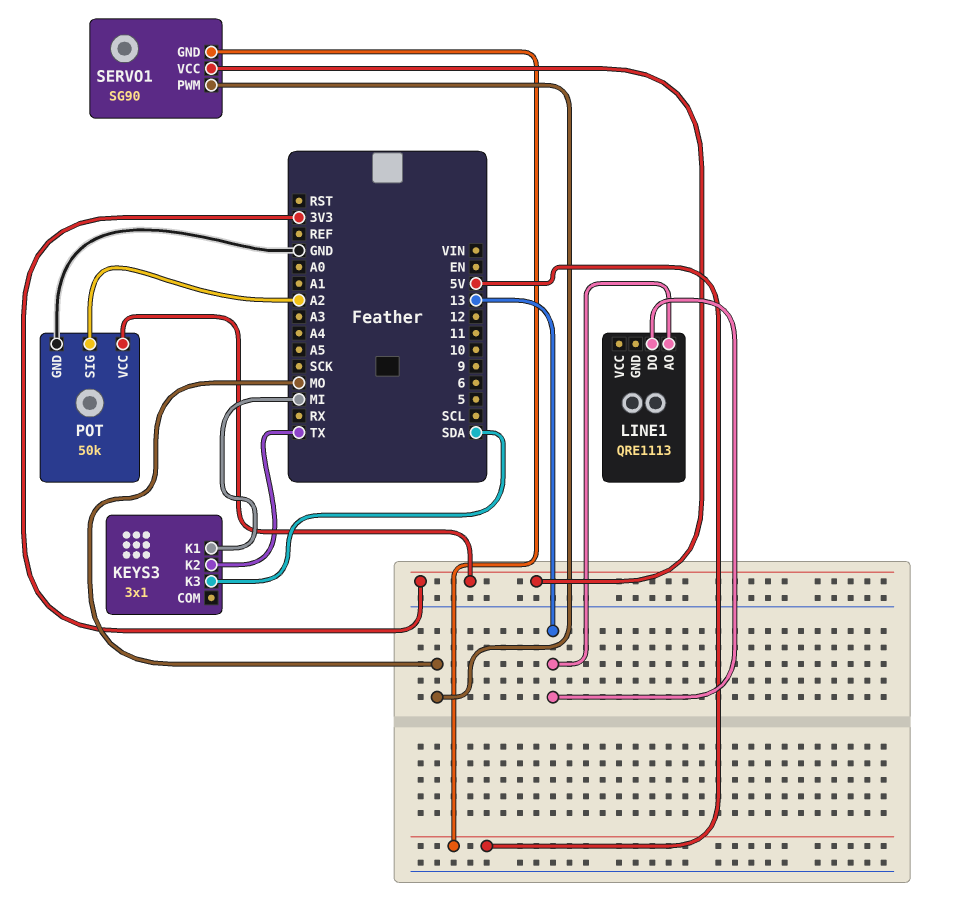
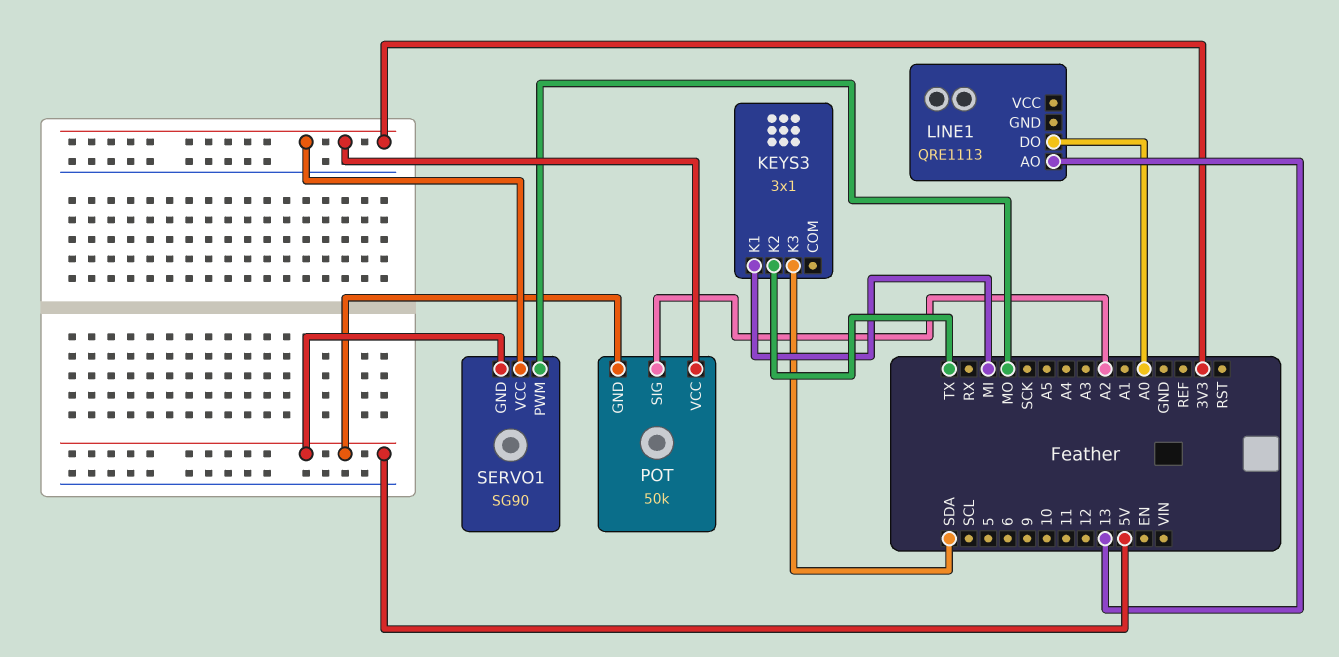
LINE1 pin DO: 13 -> A0
POT pin GND: GND -> 5V

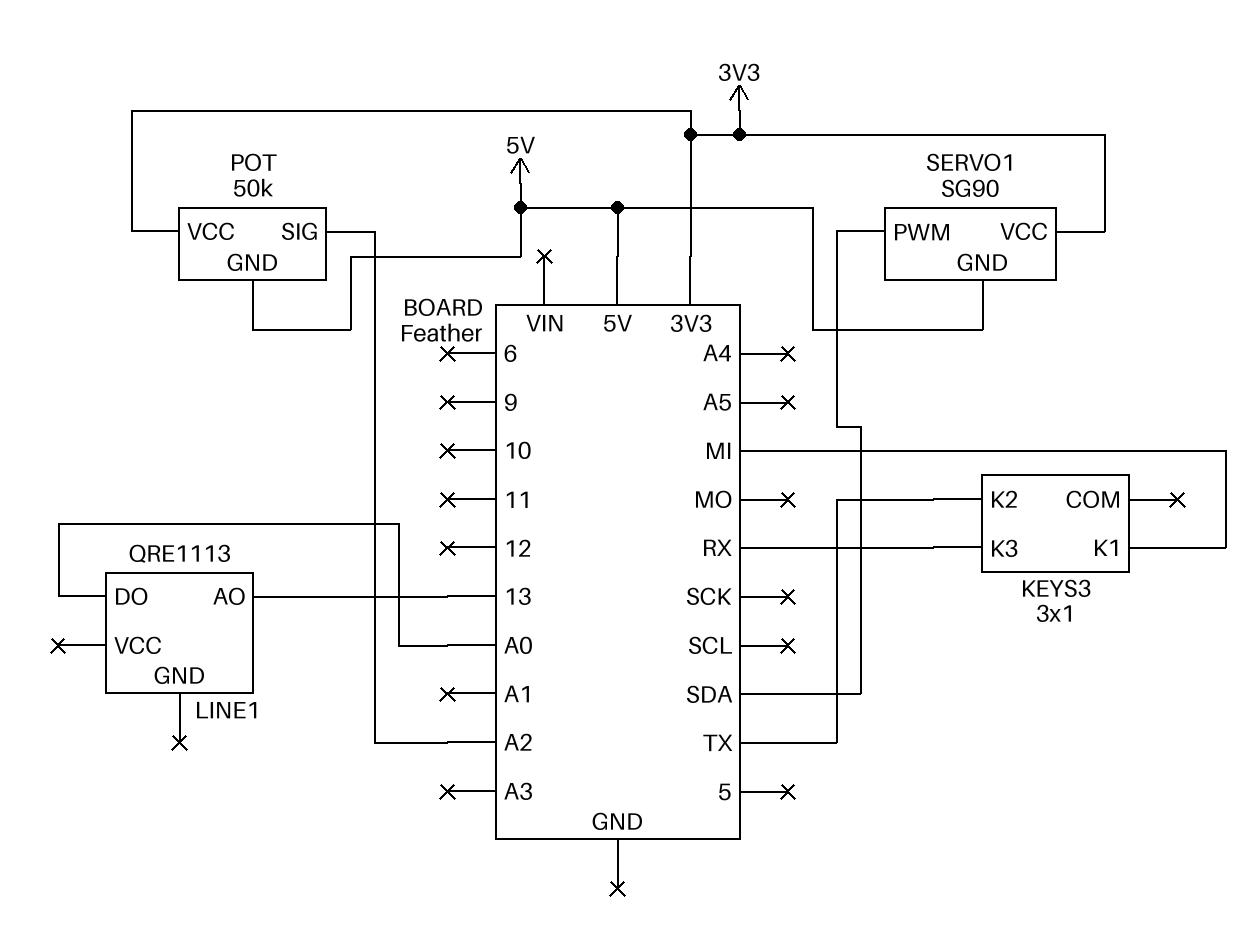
KEYS3 pin K3: SDA -> RX
SERVO1 pin PWM: MO -> SDA

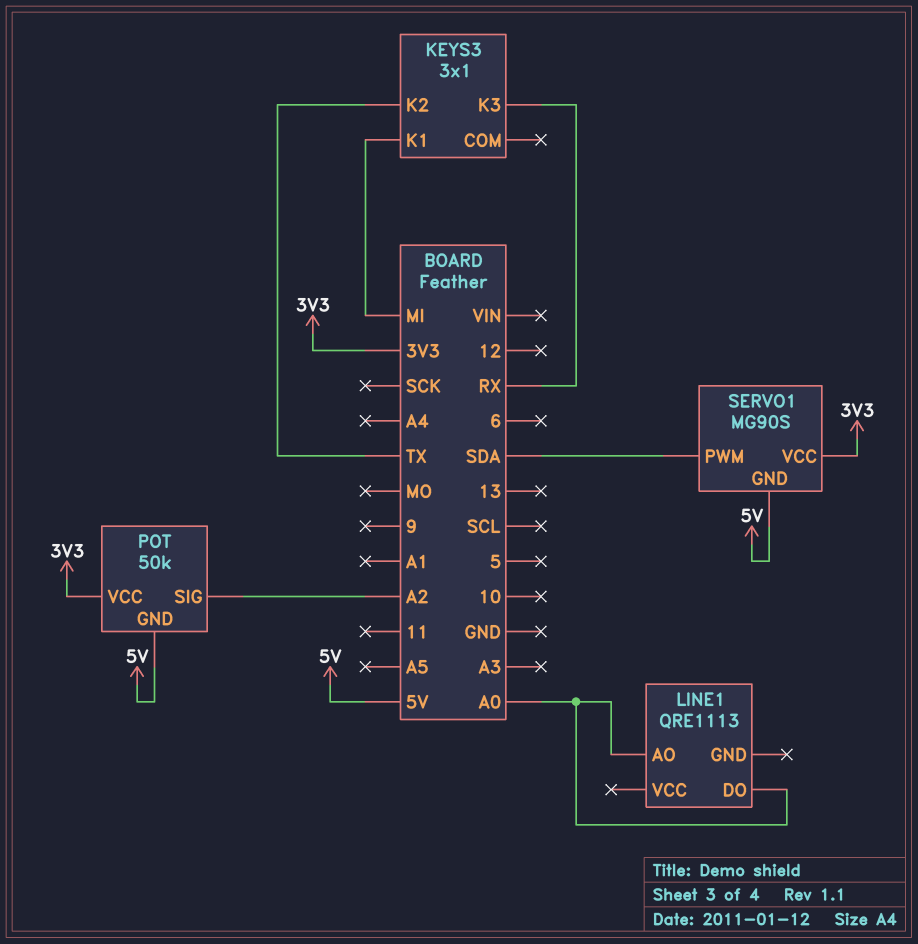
LINE1 pin AO: 13 -> A0
SERVO1: SG90 -> MG90S

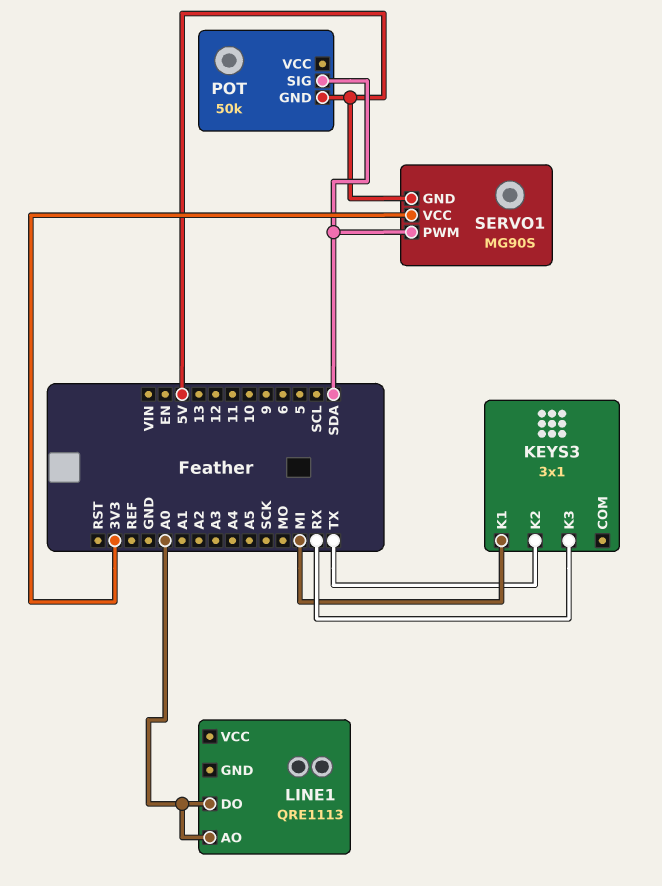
POT pin SIG: A2 -> SDA
POT pin VCC: 3V3 -> none

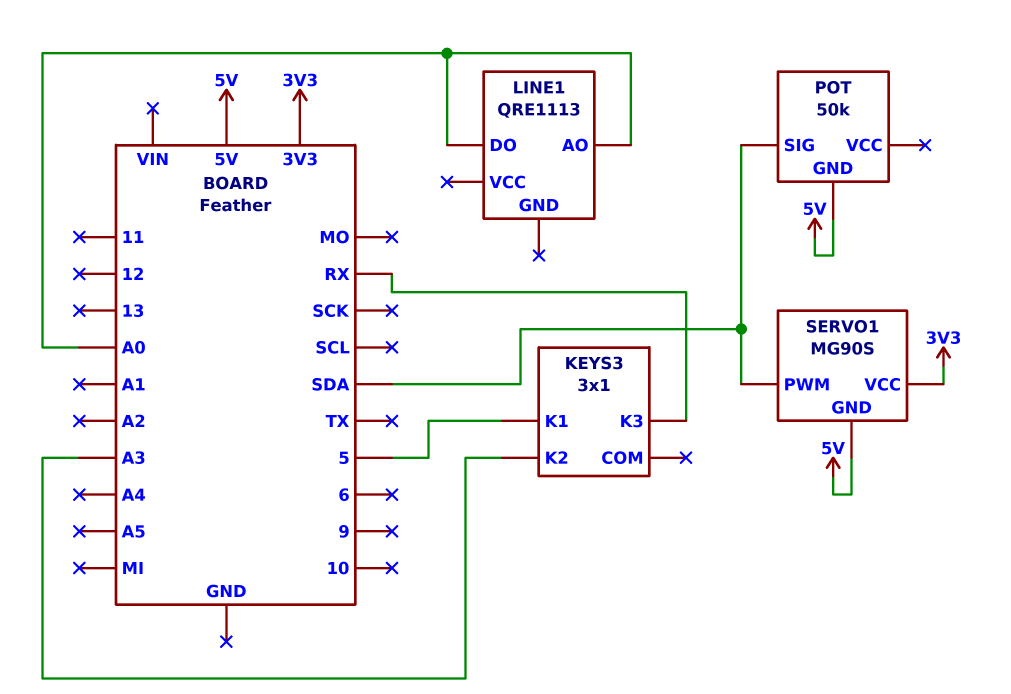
KEYS3 pin K1: MI -> 5
KEYS3 pin K2: TX -> A3

